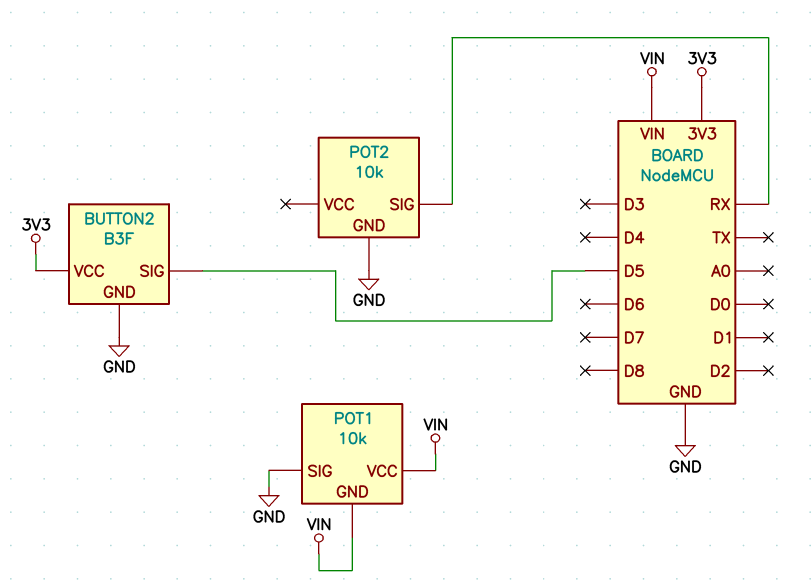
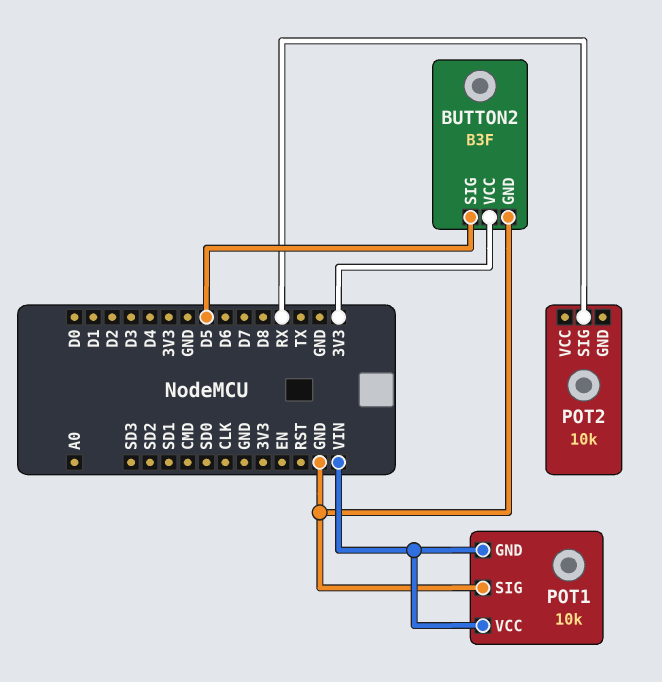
POT2 pin GND: GND -> none

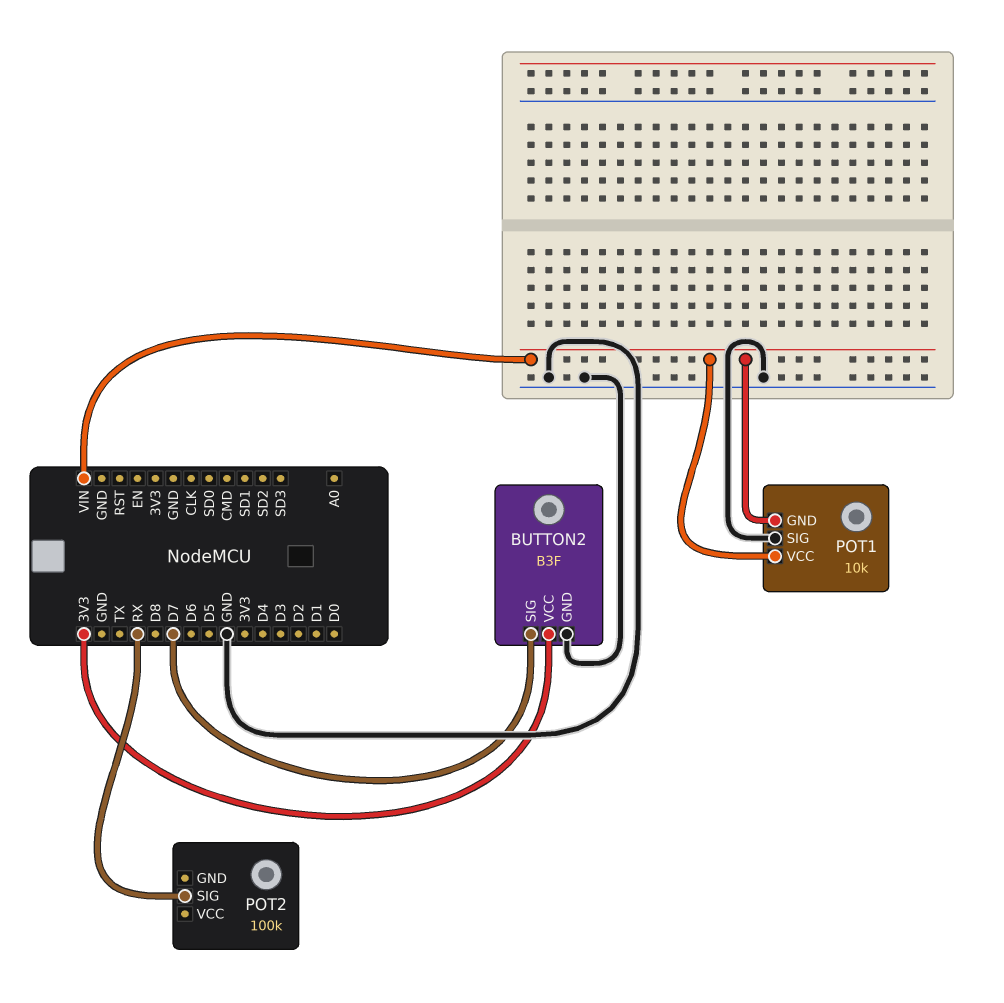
BUTTON2 pin SIG: D5 -> D7
POT2: 10k -> 100k

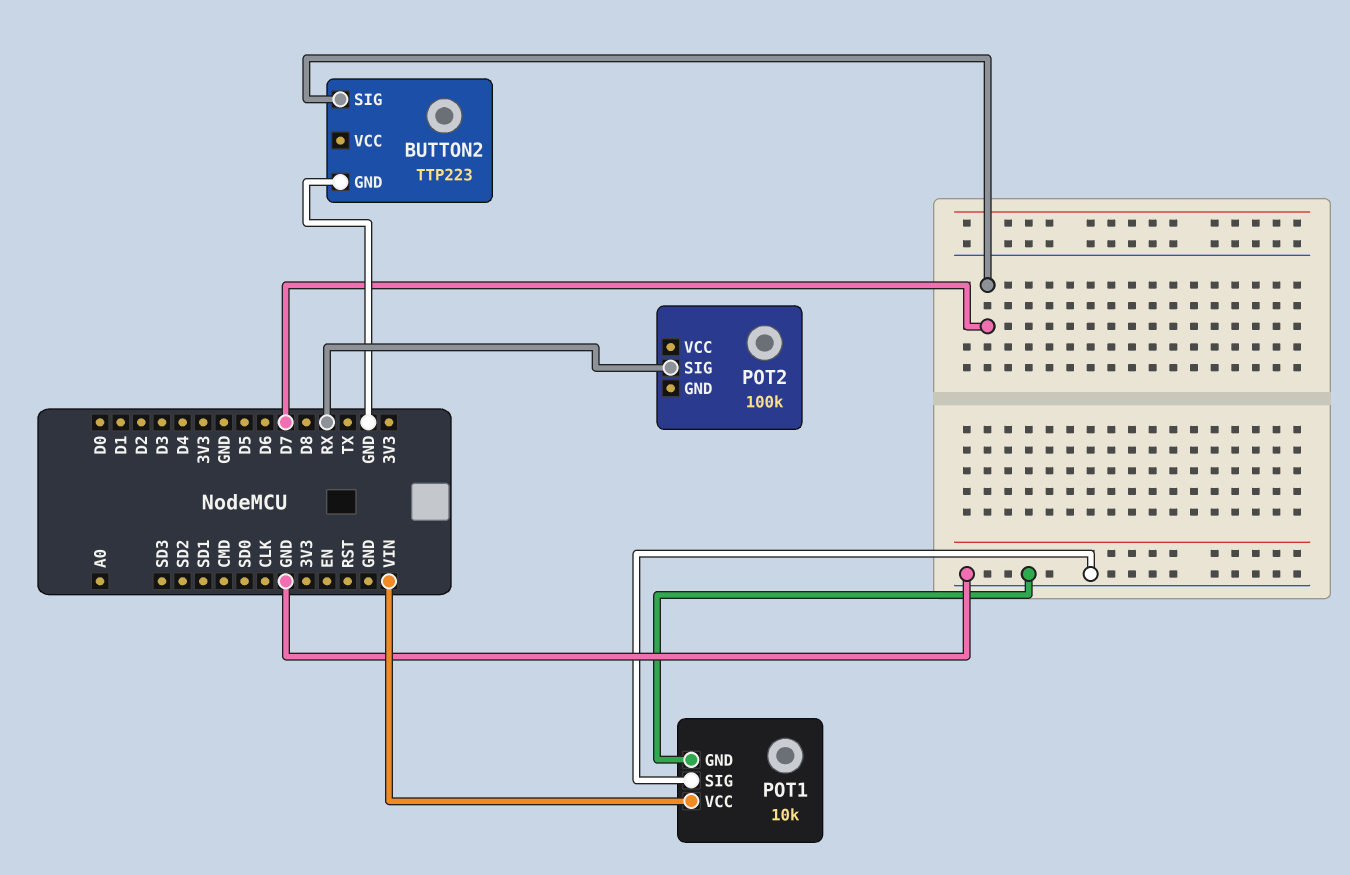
BUTTON2: B3F -> TTP223
BUTTON2 pin VCC: 3V3 -> none
POT1 pin GND: VIN -> GND

